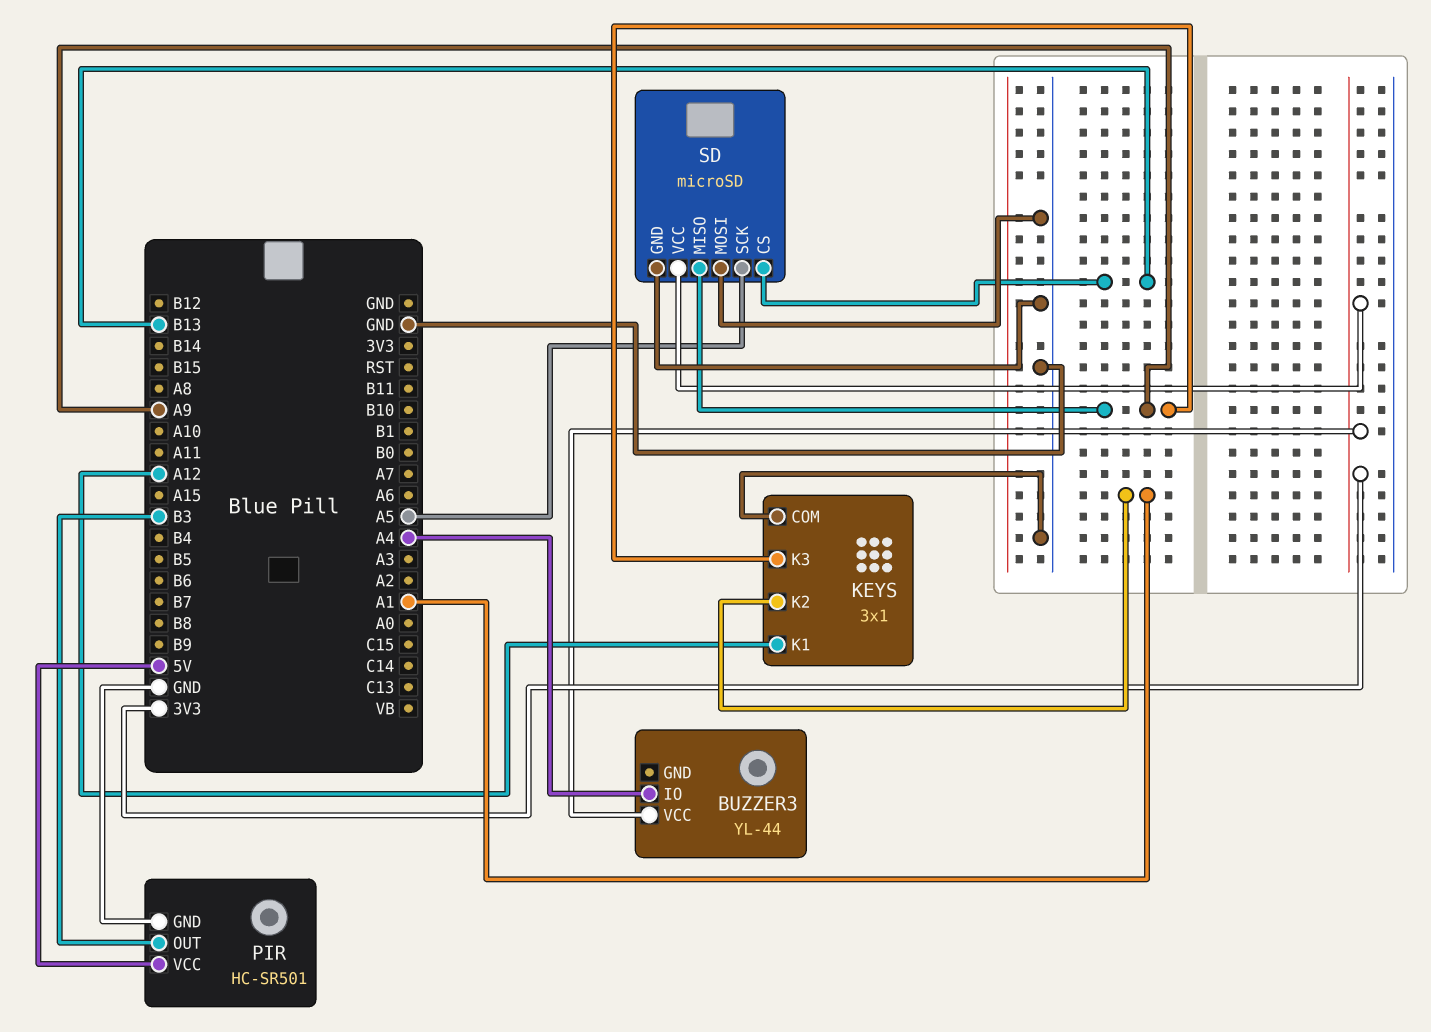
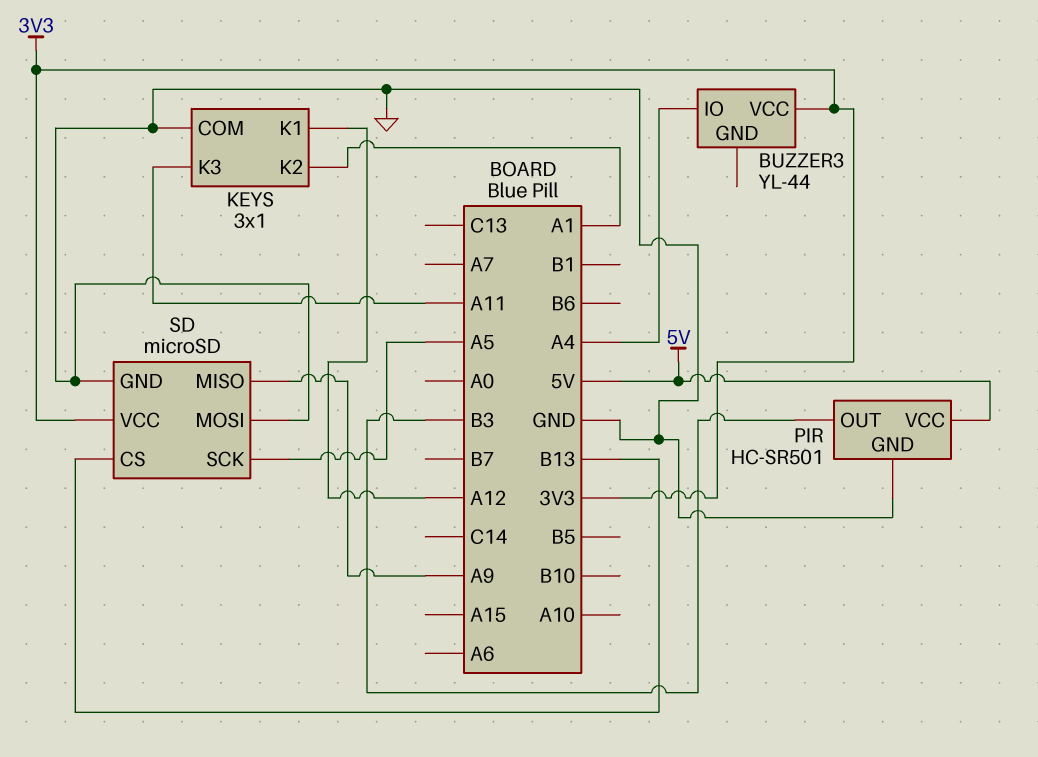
KEYS pin K3: A9 -> A11

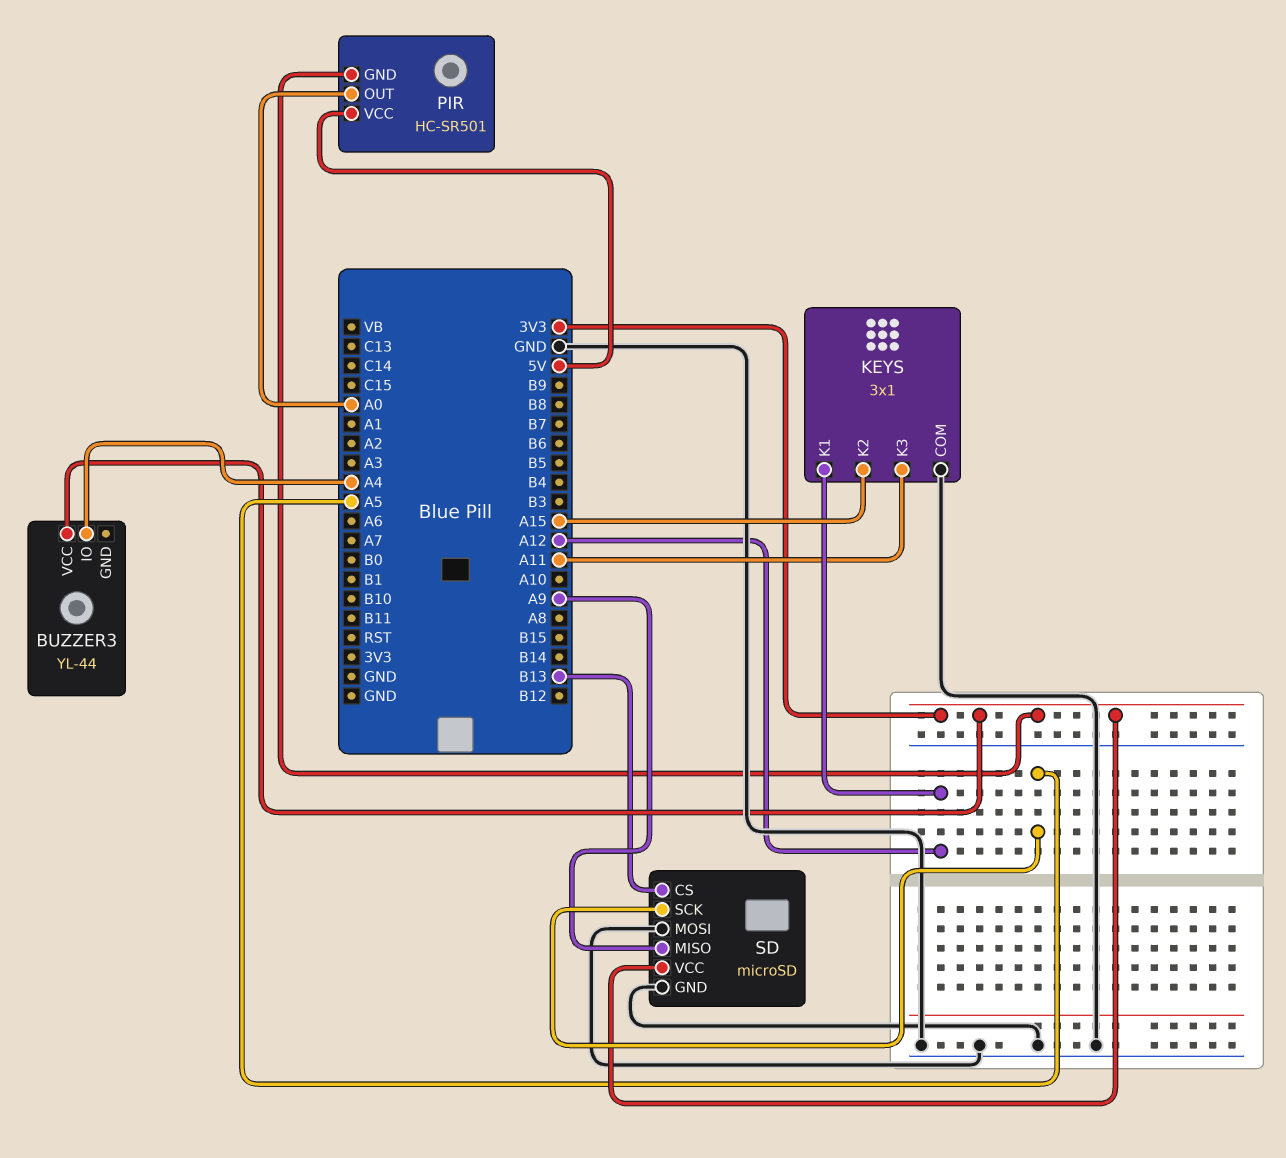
KEYS pin K2: A1 -> A15
PIR pin GND: GND -> 3V3
PIR pin OUT: B3 -> A0

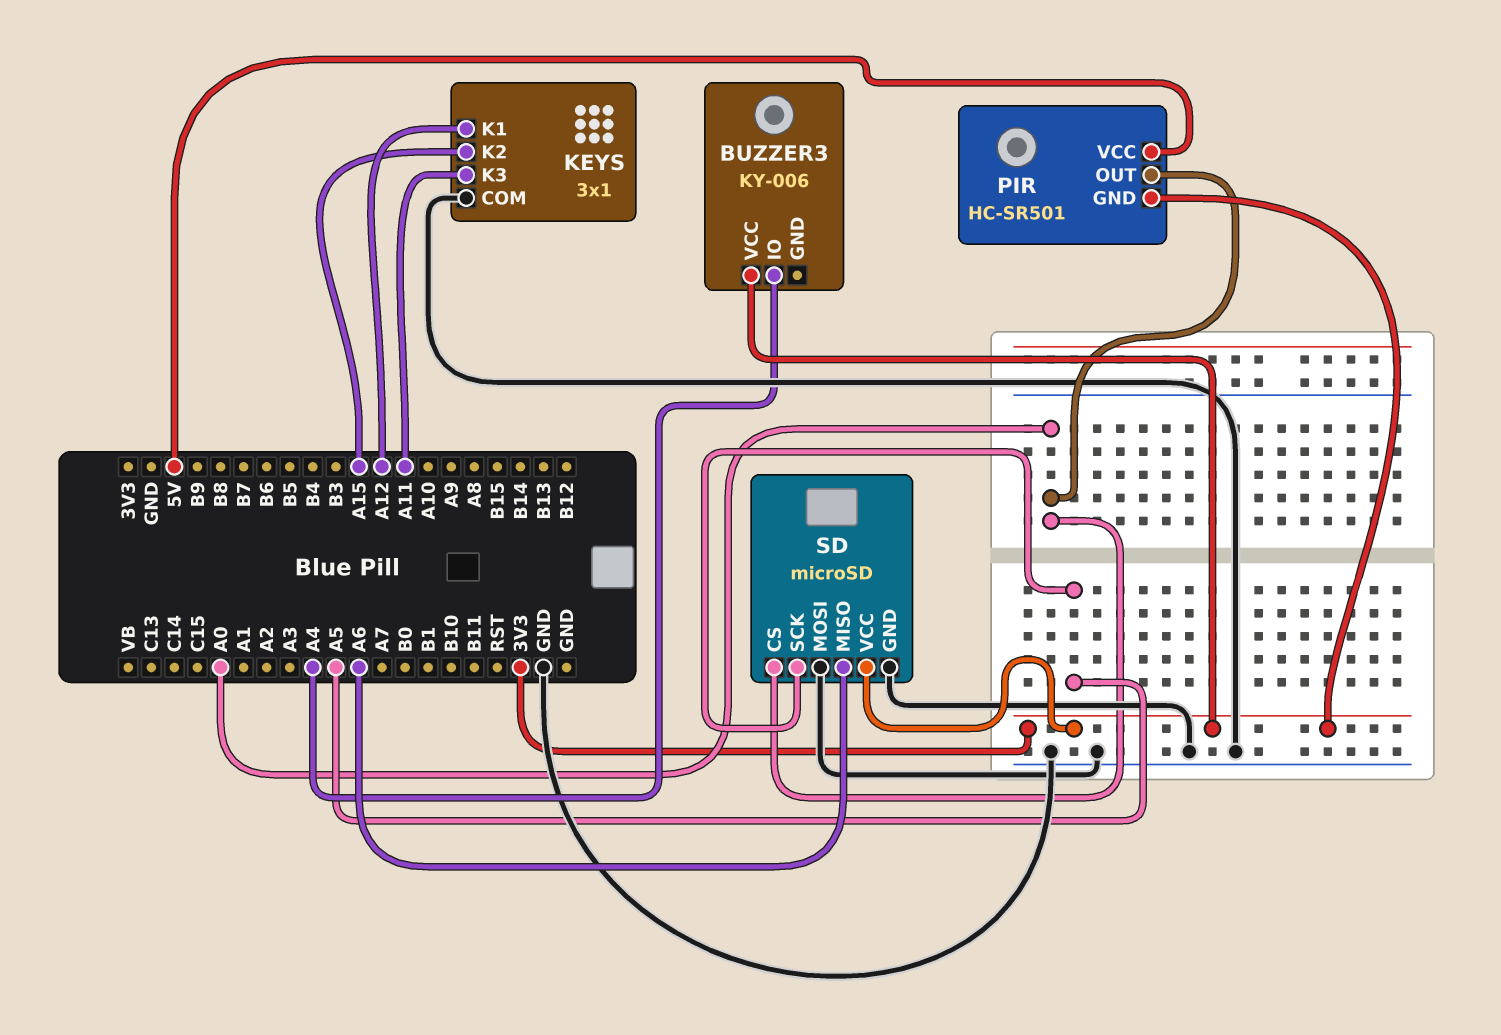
BUZZER3: YL-44 -> KY-006
SD pin CS: B13 -> A0
SD pin MISO: A9 -> A6

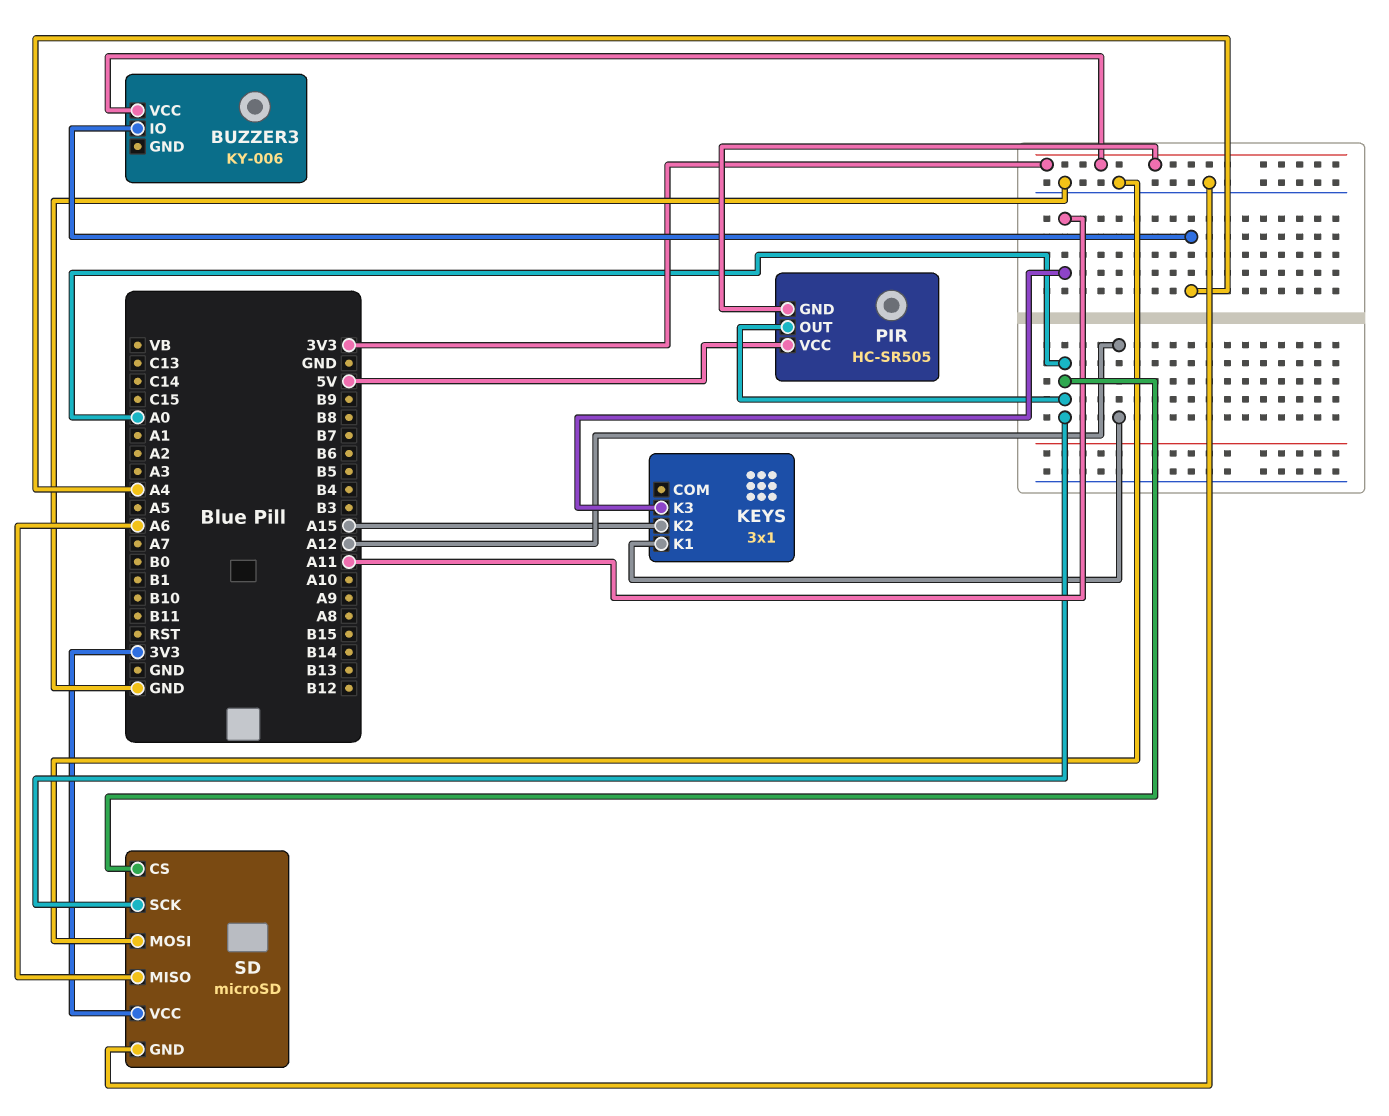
KEYS pin COM: GND -> none
PIR: HC-SR501 -> HC-SR505
SD pin SCK: A5 -> A0

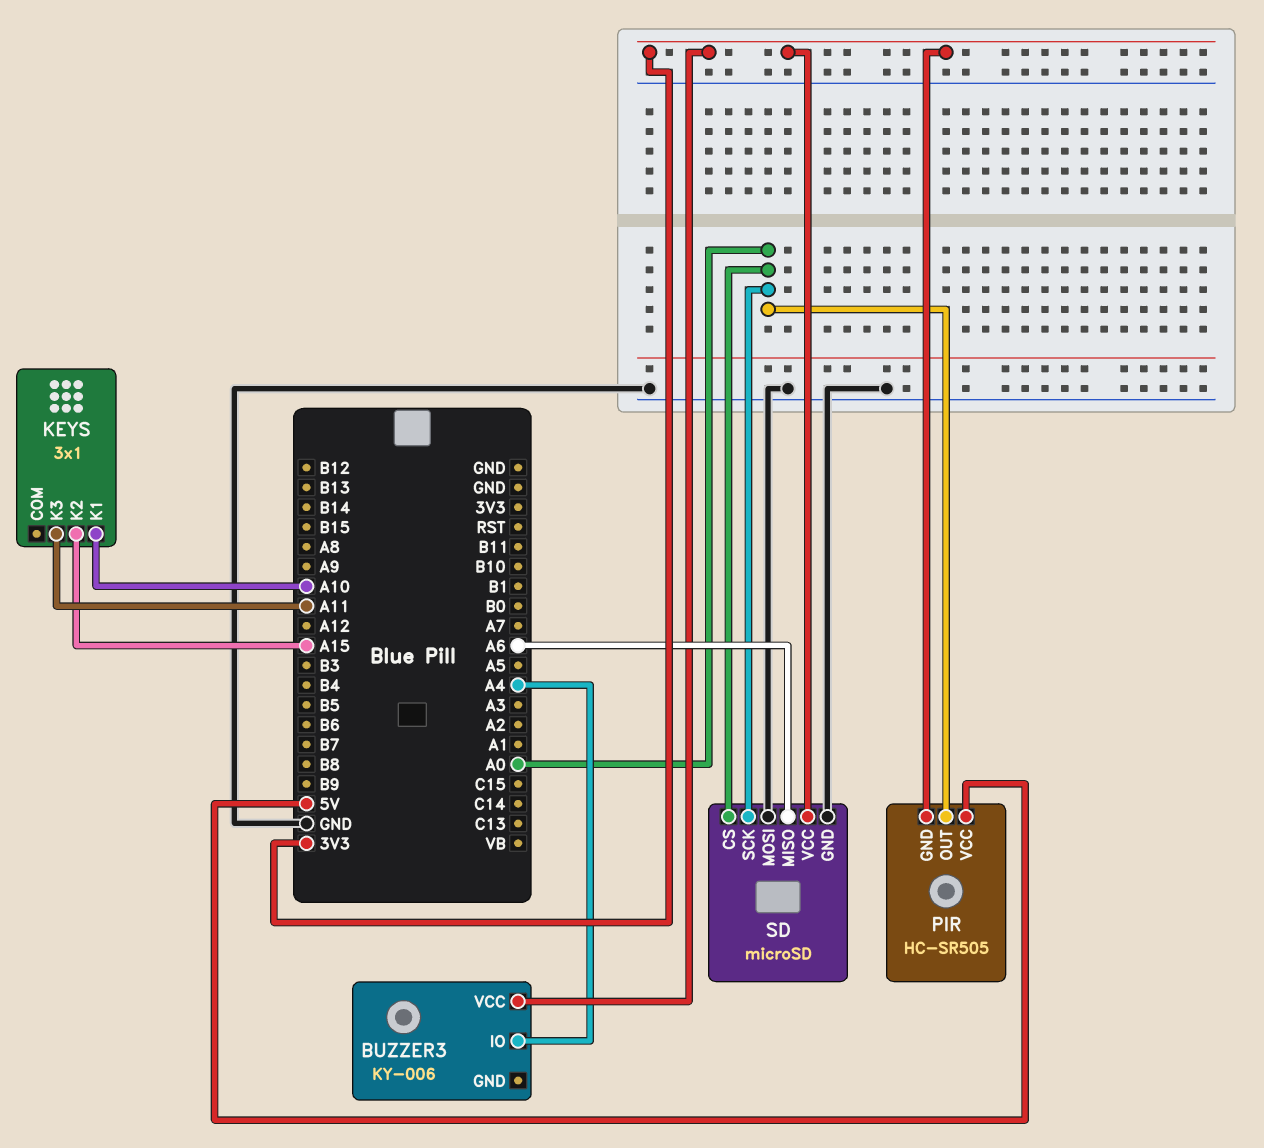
KEYS pin K1: A12 -> A10

